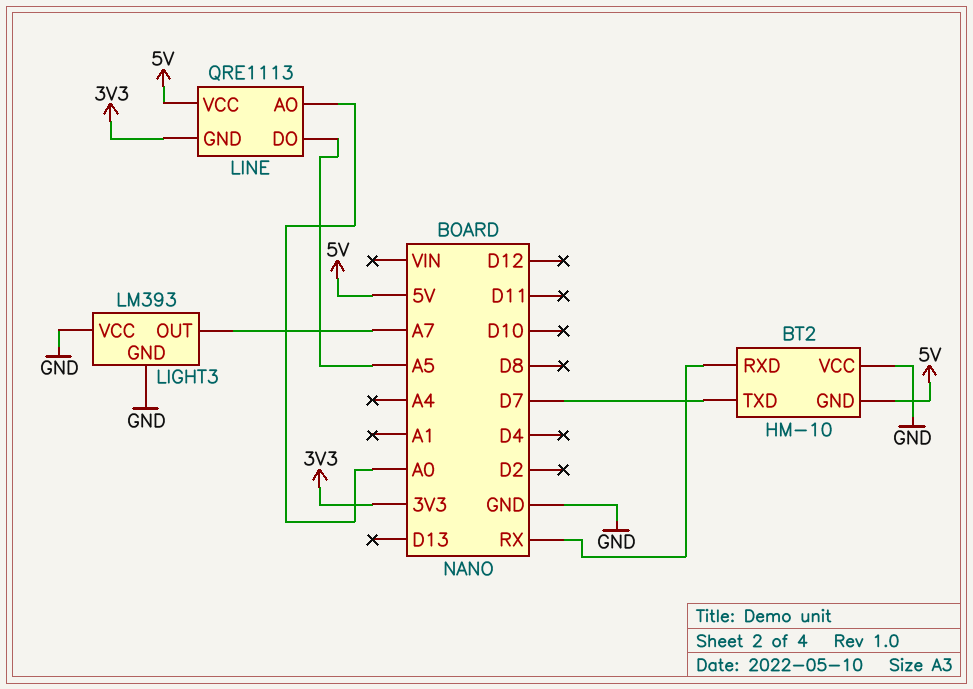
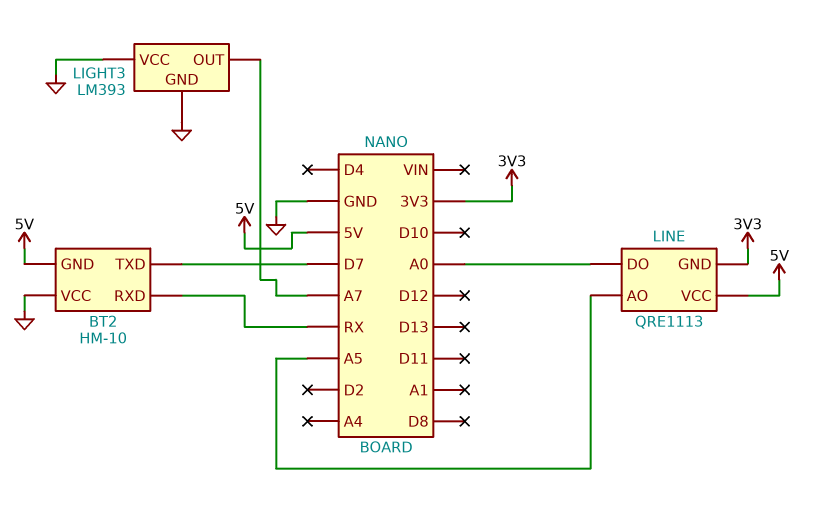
LINE pin AO: A0 -> A5
LINE pin DO: A5 -> A0

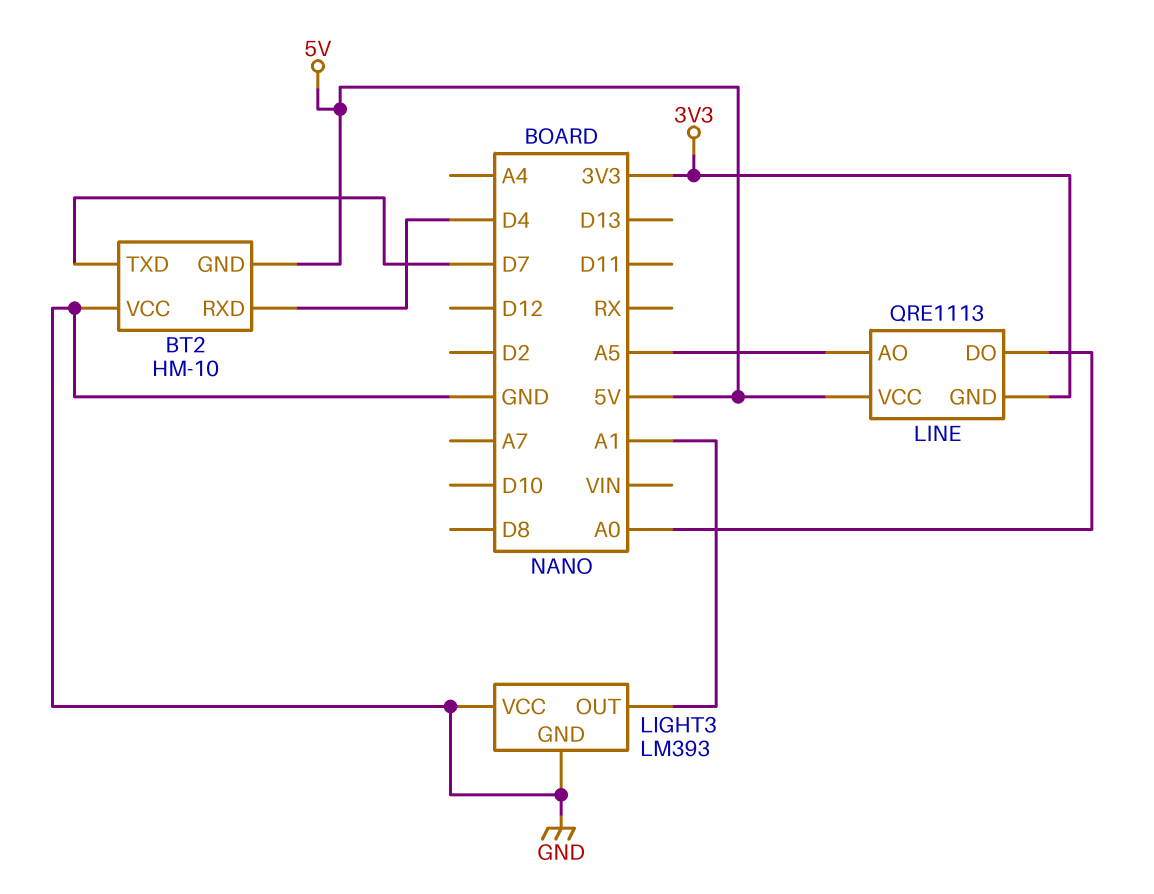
BT2 pin RXD: RX -> D4
LIGHT3 pin OUT: A7 -> A1

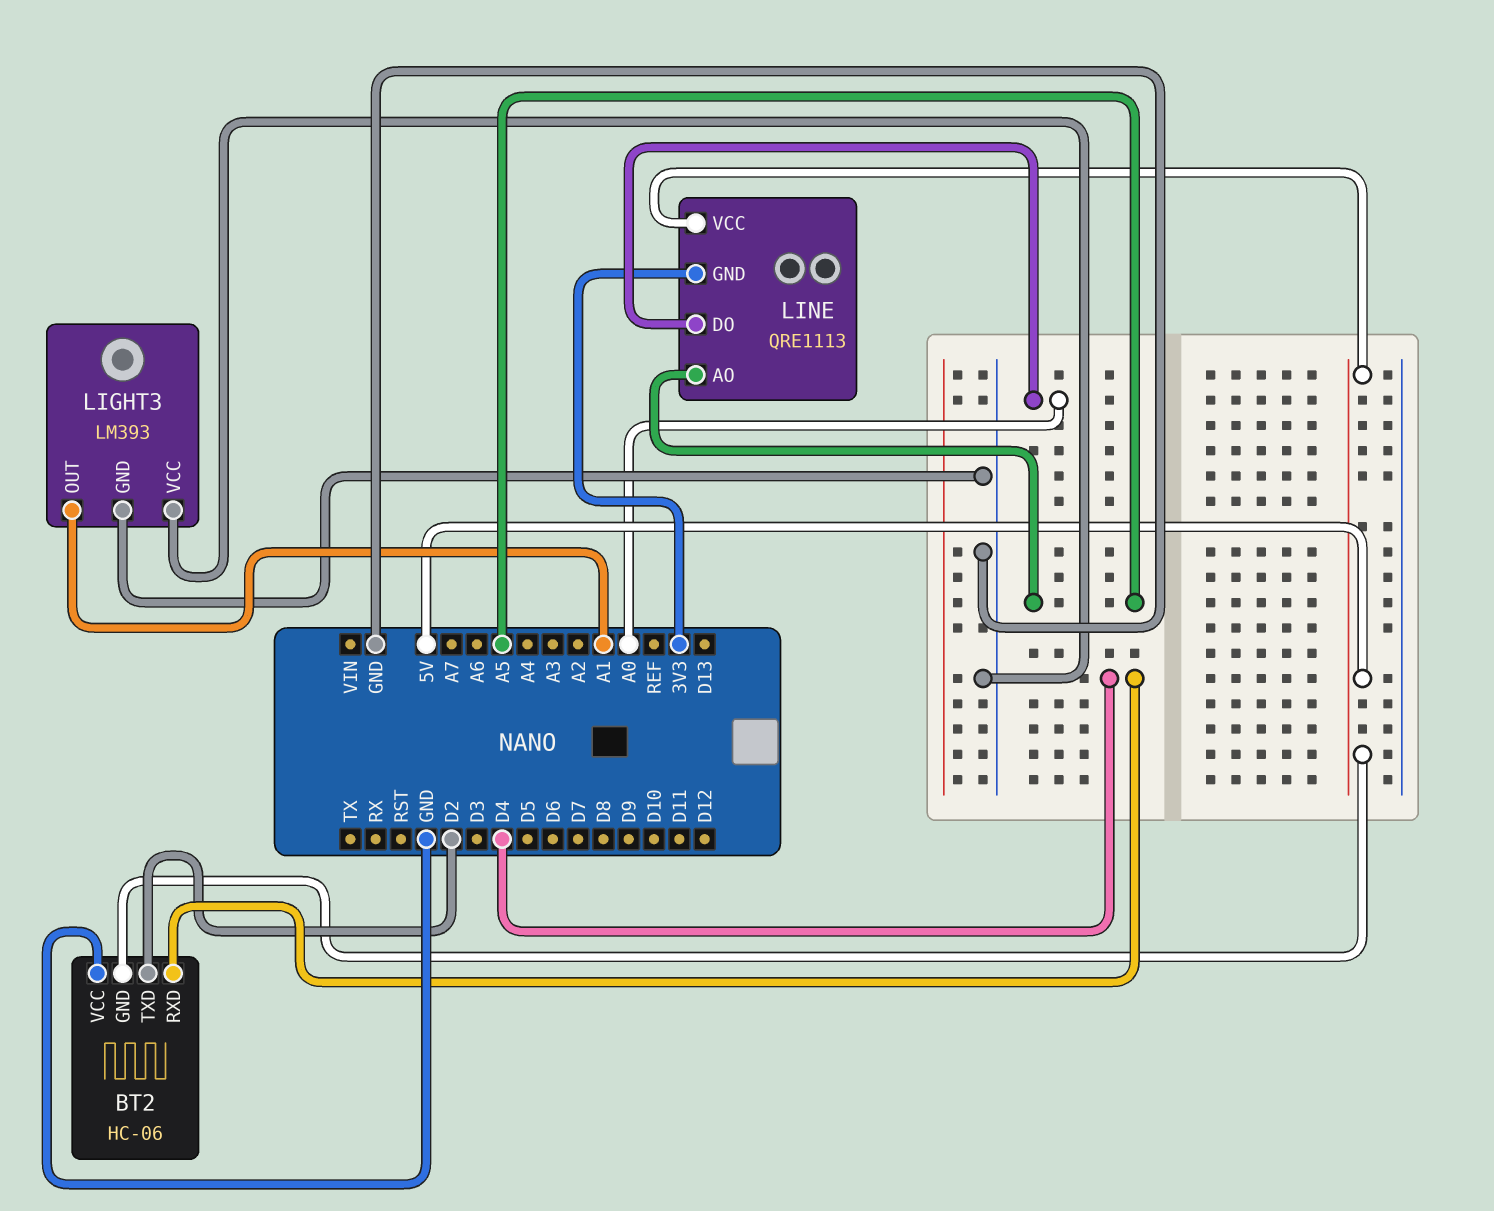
BT2: HM-10 -> HC-06
BT2 pin TXD: D7 -> D2

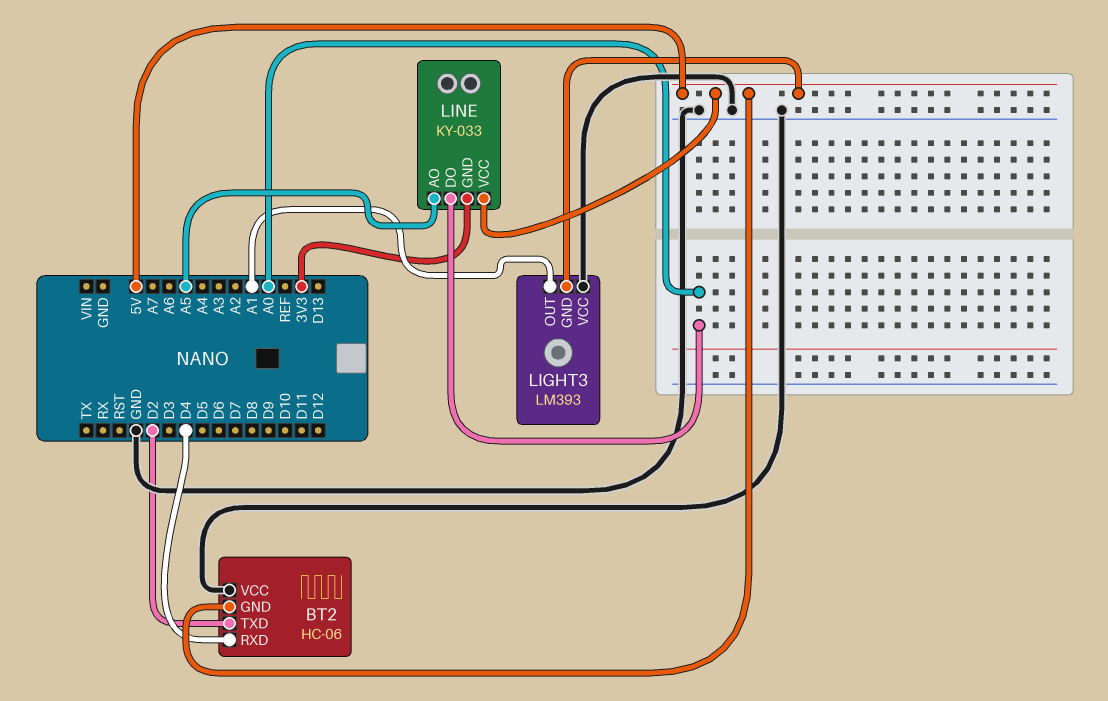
LIGHT3 pin GND: GND -> 5V
LINE: QRE1113 -> KY-033

